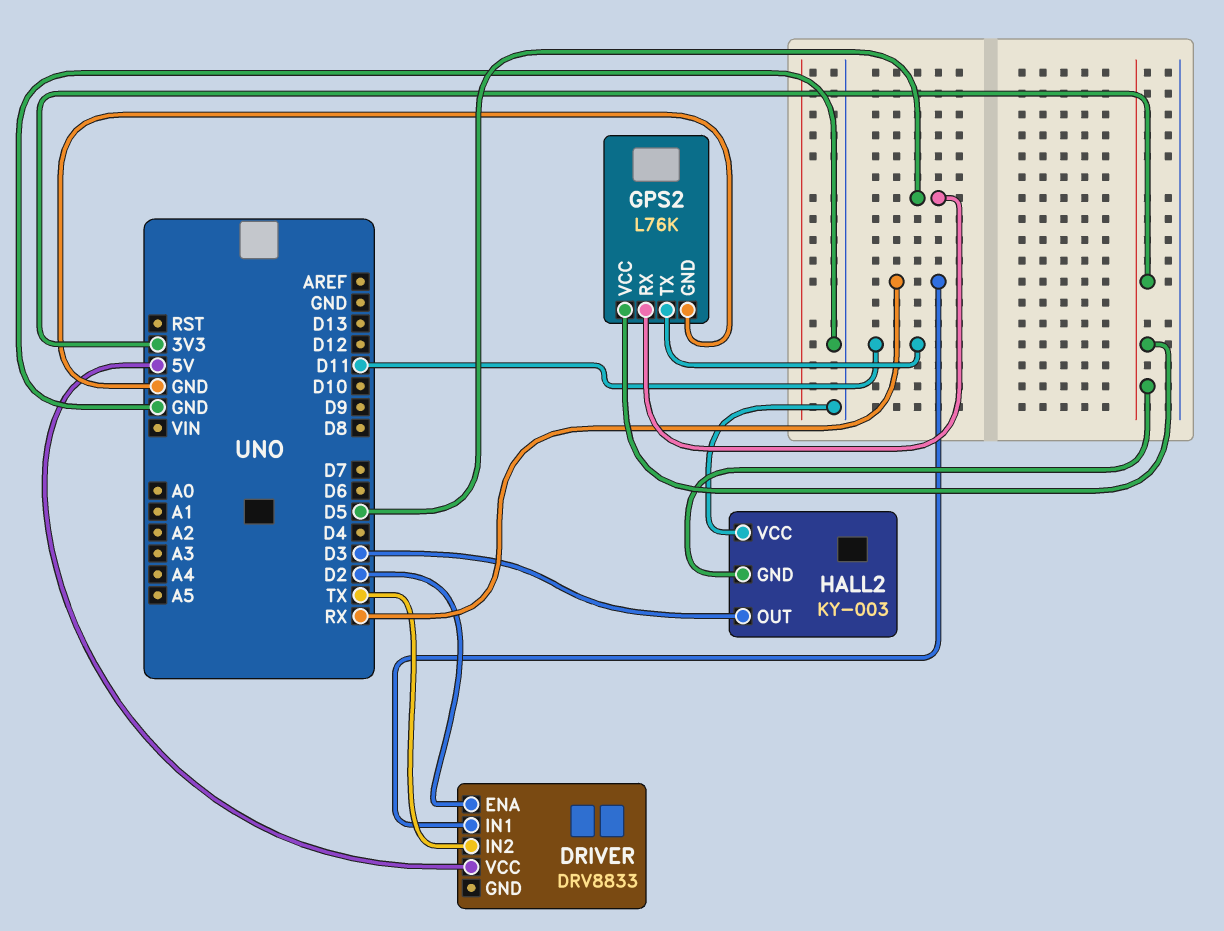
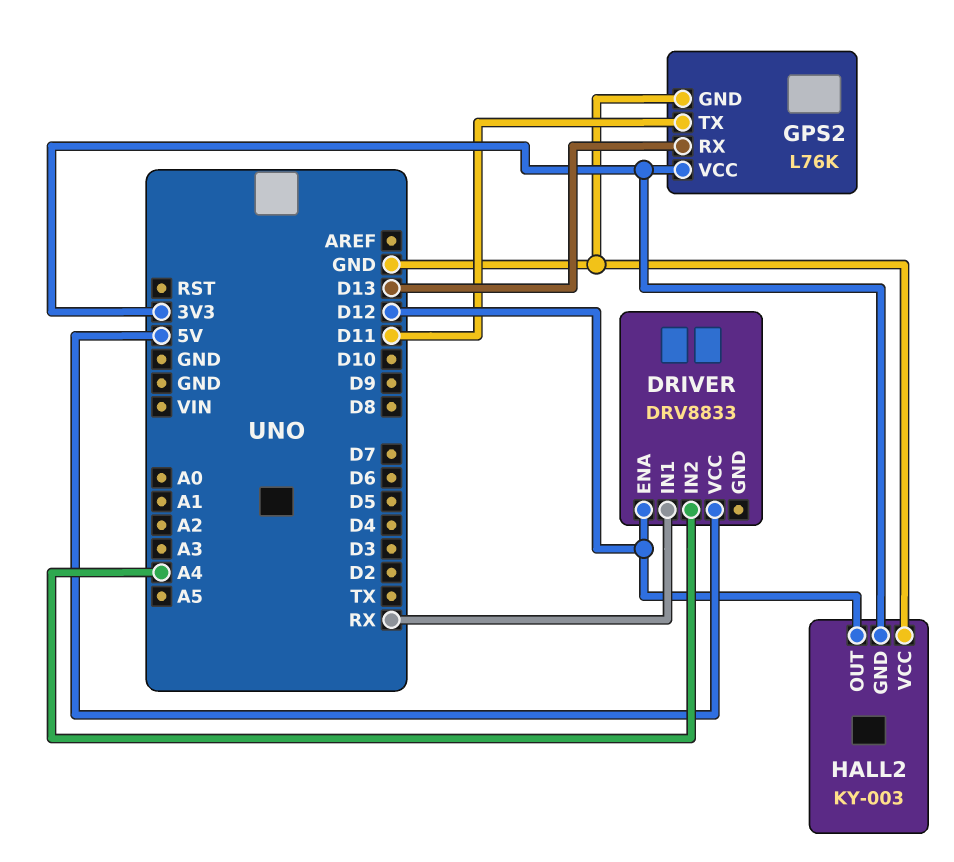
DRIVER pin ENA: D2 -> D12
DRIVER pin IN2: TX -> A4
GPS2 pin RX: D5 -> D13
HALL2 pin OUT: D3 -> D12

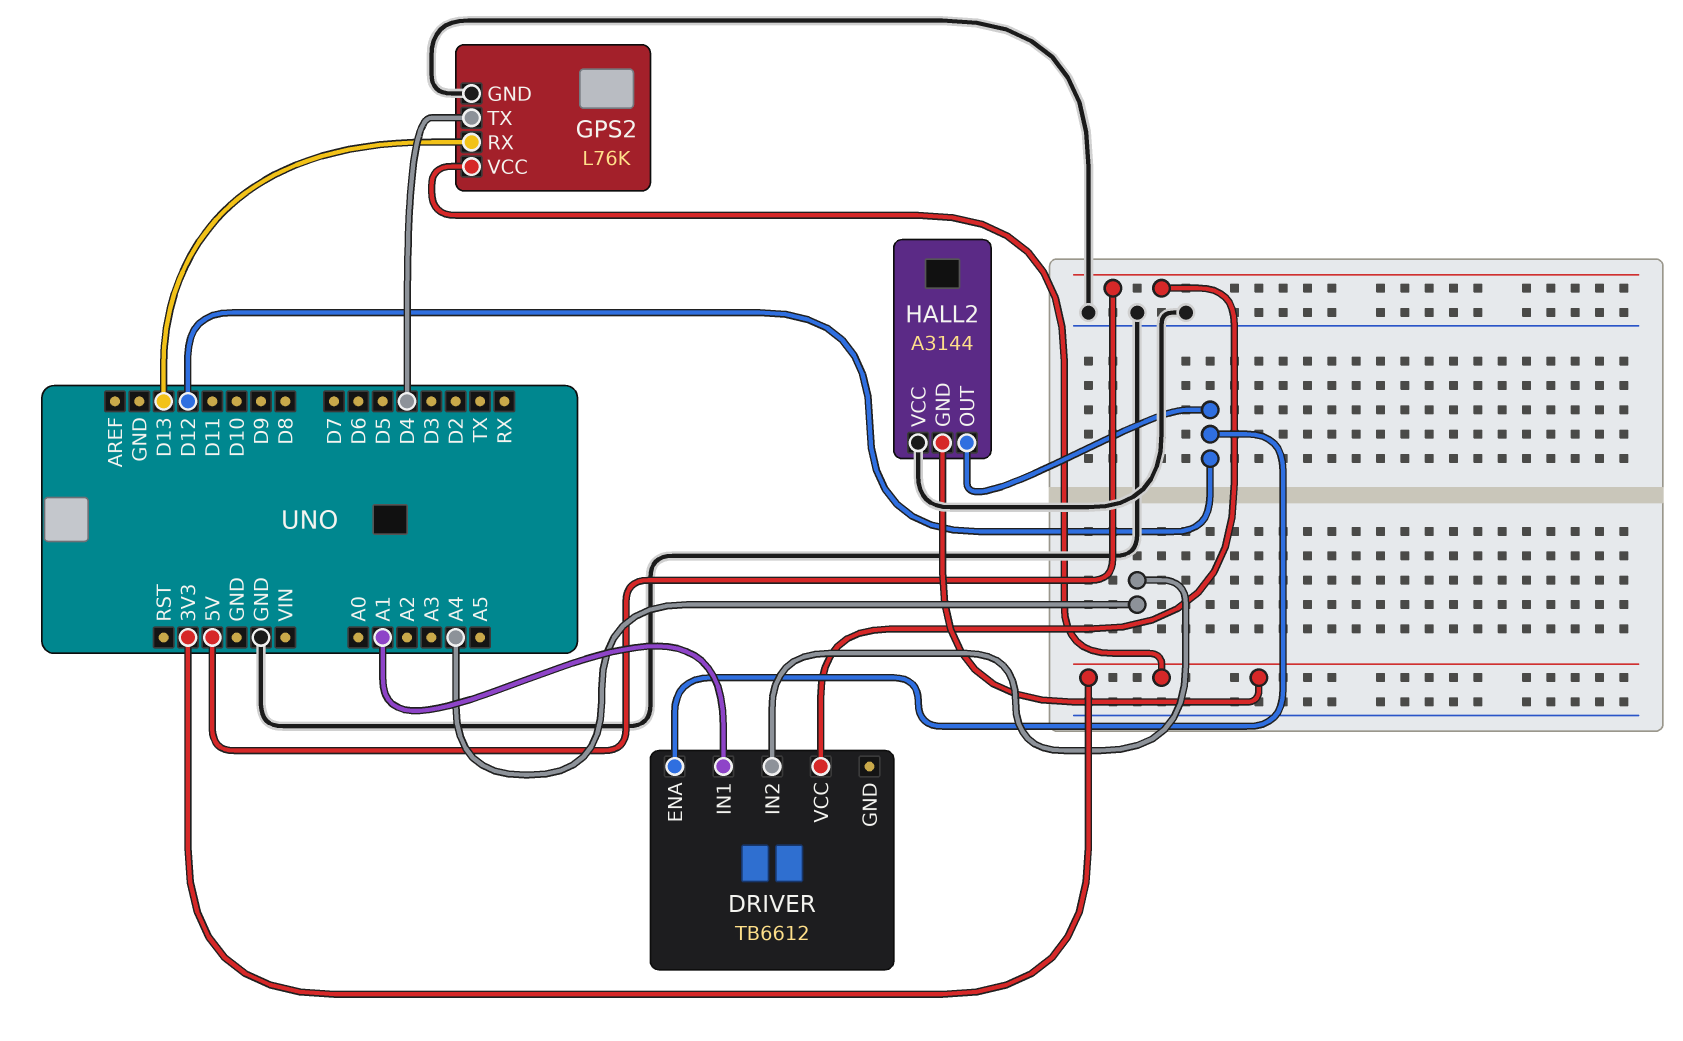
DRIVER: DRV8833 -> TB6612
DRIVER pin IN1: RX -> A1
GPS2 pin TX: D11 -> D4
HALL2: KY-003 -> A3144

